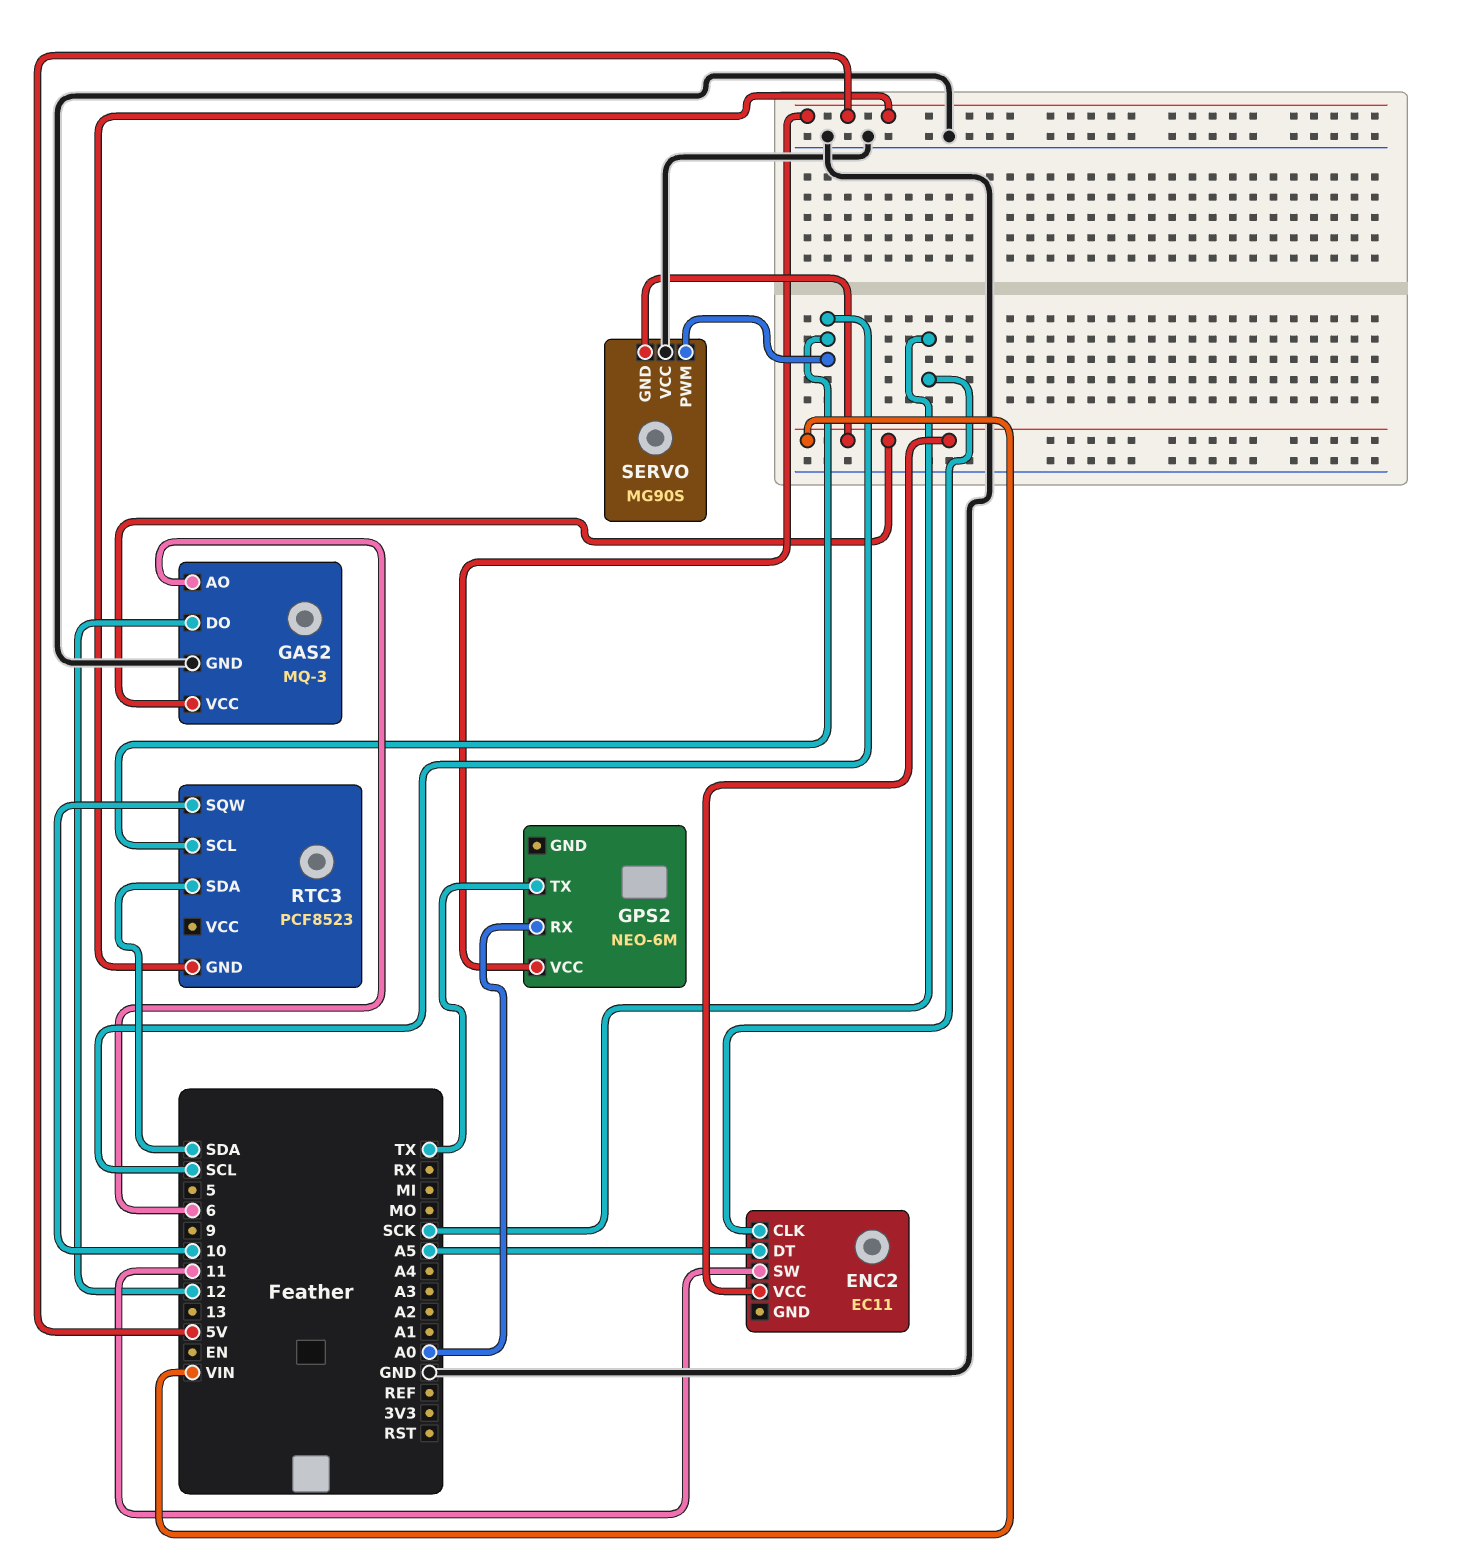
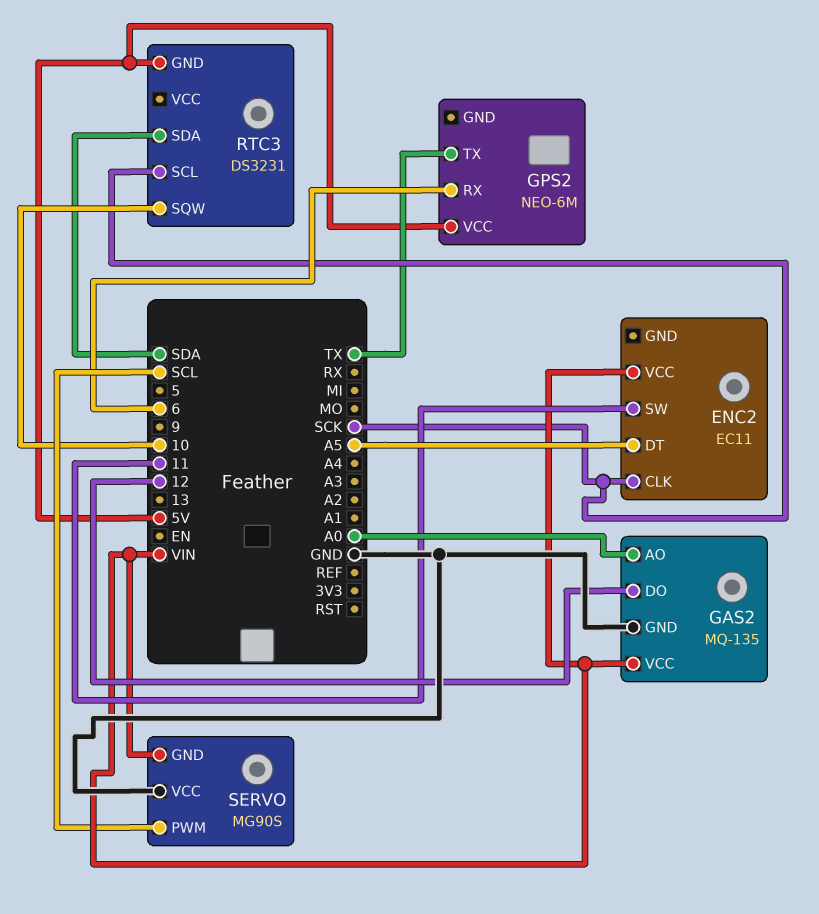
GAS2: MQ-3 -> MQ-135
GAS2 pin AO: 6 -> A0
GPS2 pin RX: A0 -> 6
RTC3: PCF8523 -> DS3231
RTC3 pin SCL: SCL -> SCK

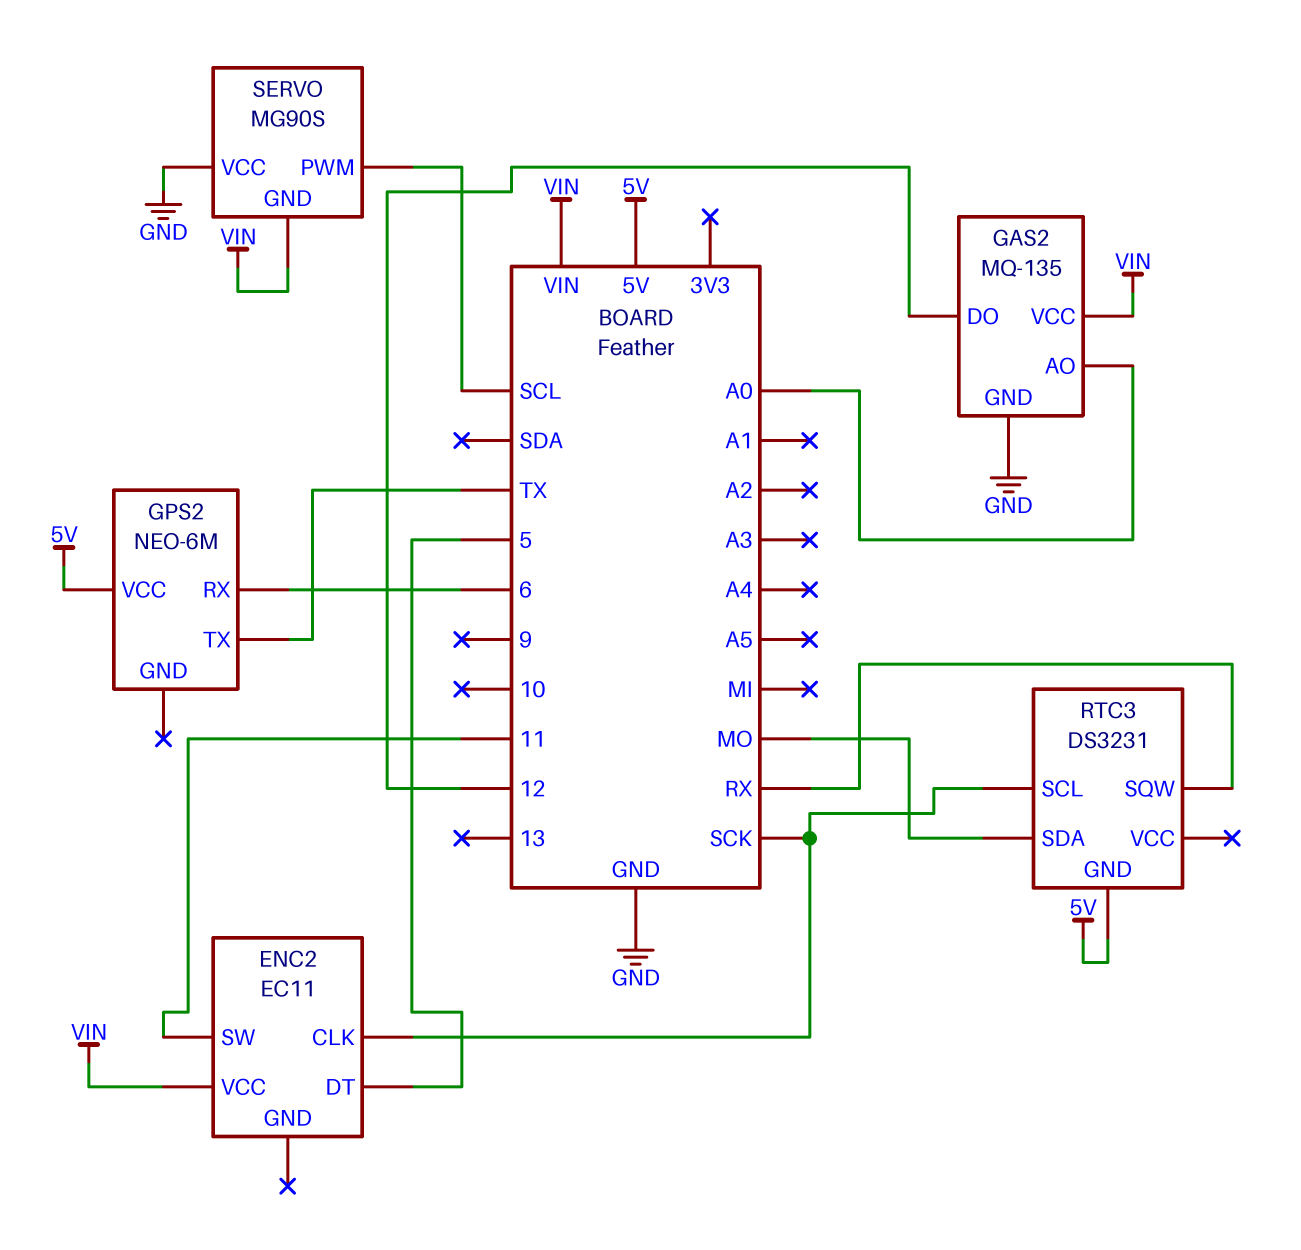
ENC2 pin DT: A5 -> 5
RTC3 pin SDA: SDA -> MO
RTC3 pin SQW: 10 -> RX

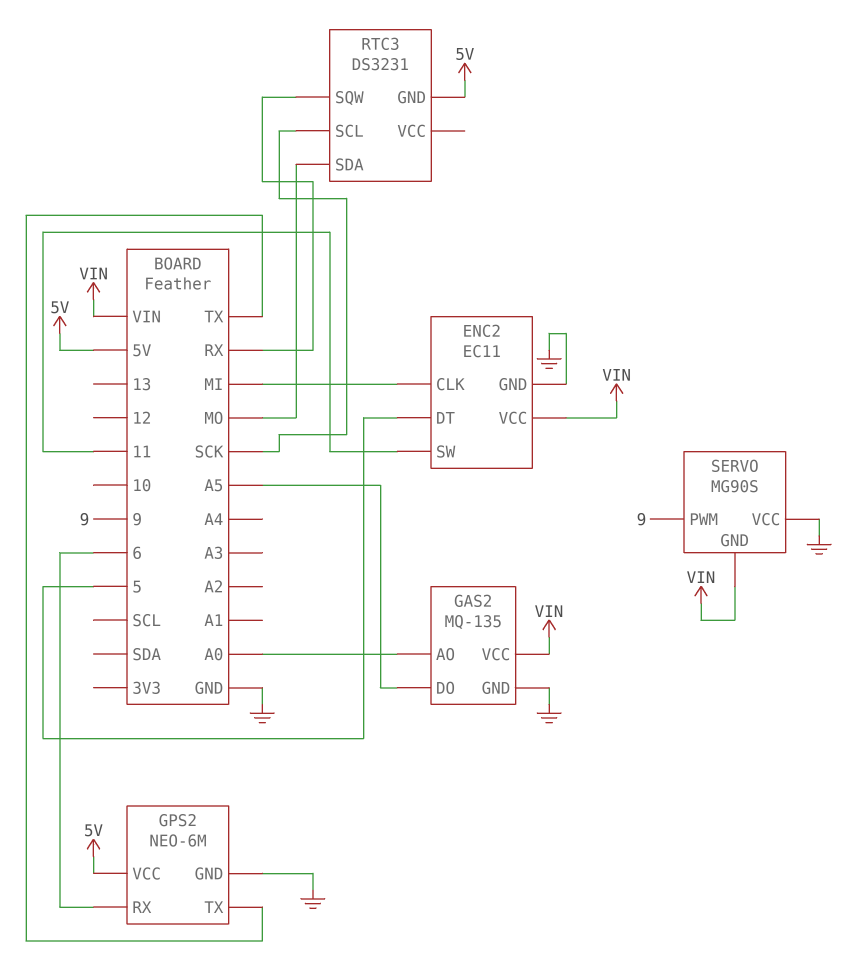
ENC2 pin CLK: SCK -> MI
ENC2 pin GND: none -> GND
GAS2 pin DO: 12 -> A5
GPS2 pin GND: none -> GND
SERVO pin PWM: SCL -> 9

